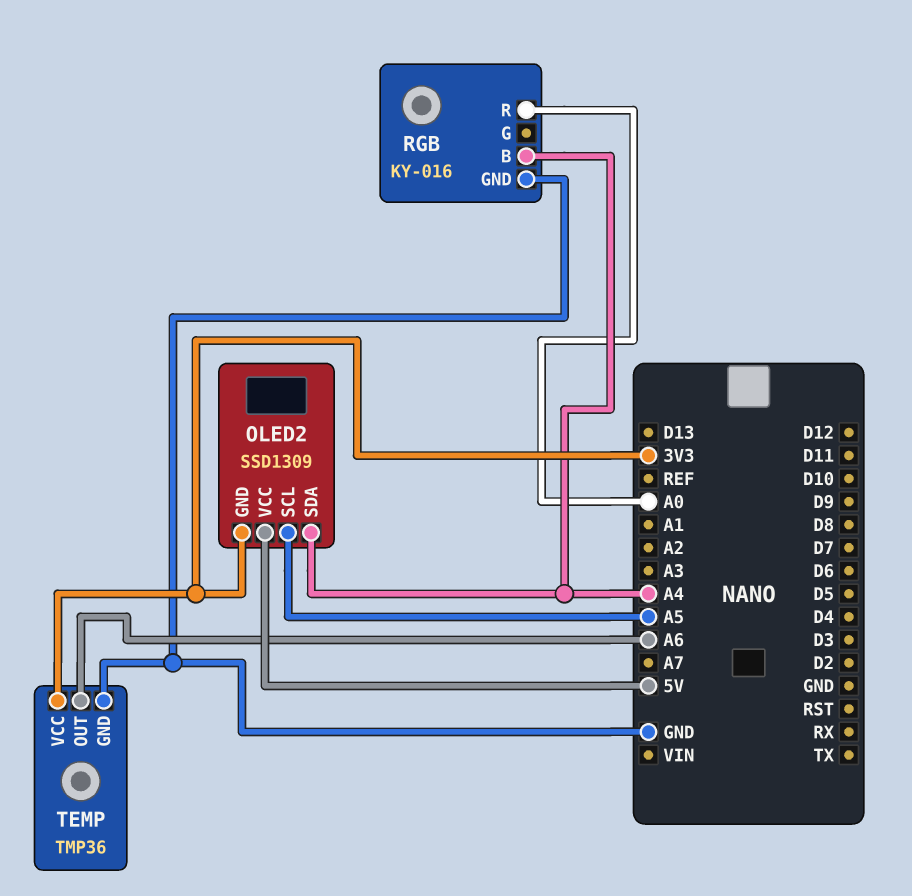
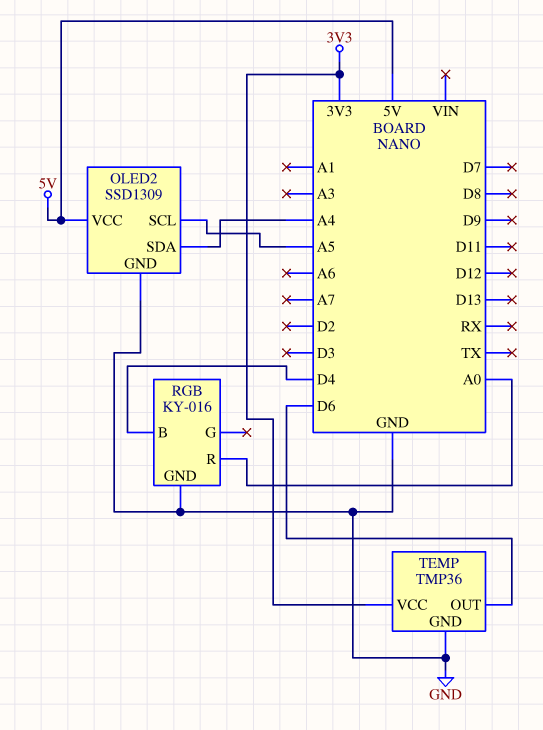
OLED2 pin GND: 3V3 -> GND
RGB pin B: A4 -> D4
TEMP pin OUT: A6 -> D6

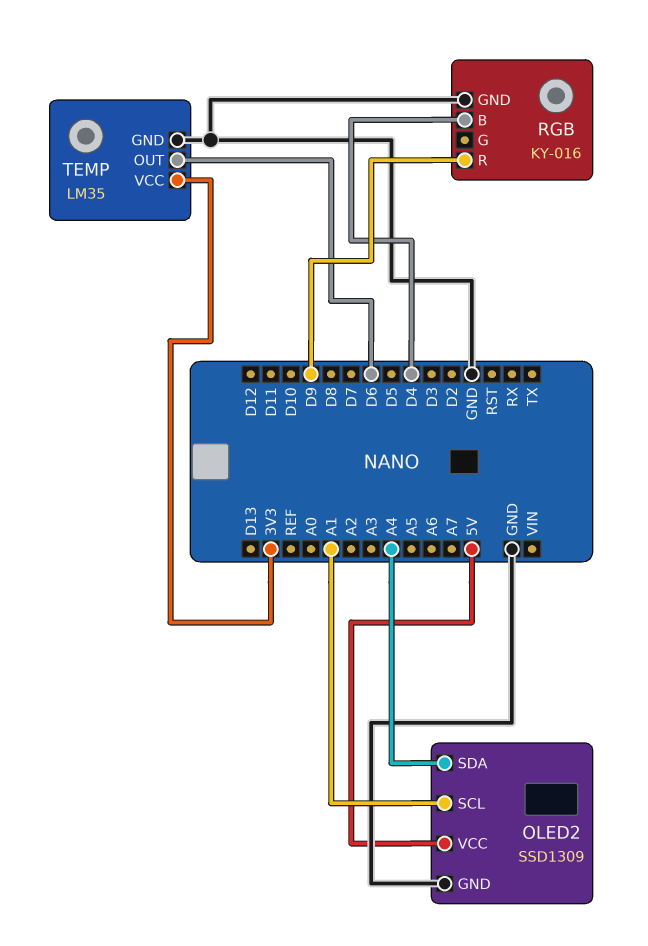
OLED2 pin SCL: A5 -> A1
RGB pin R: A0 -> D9
TEMP: TMP36 -> LM35

